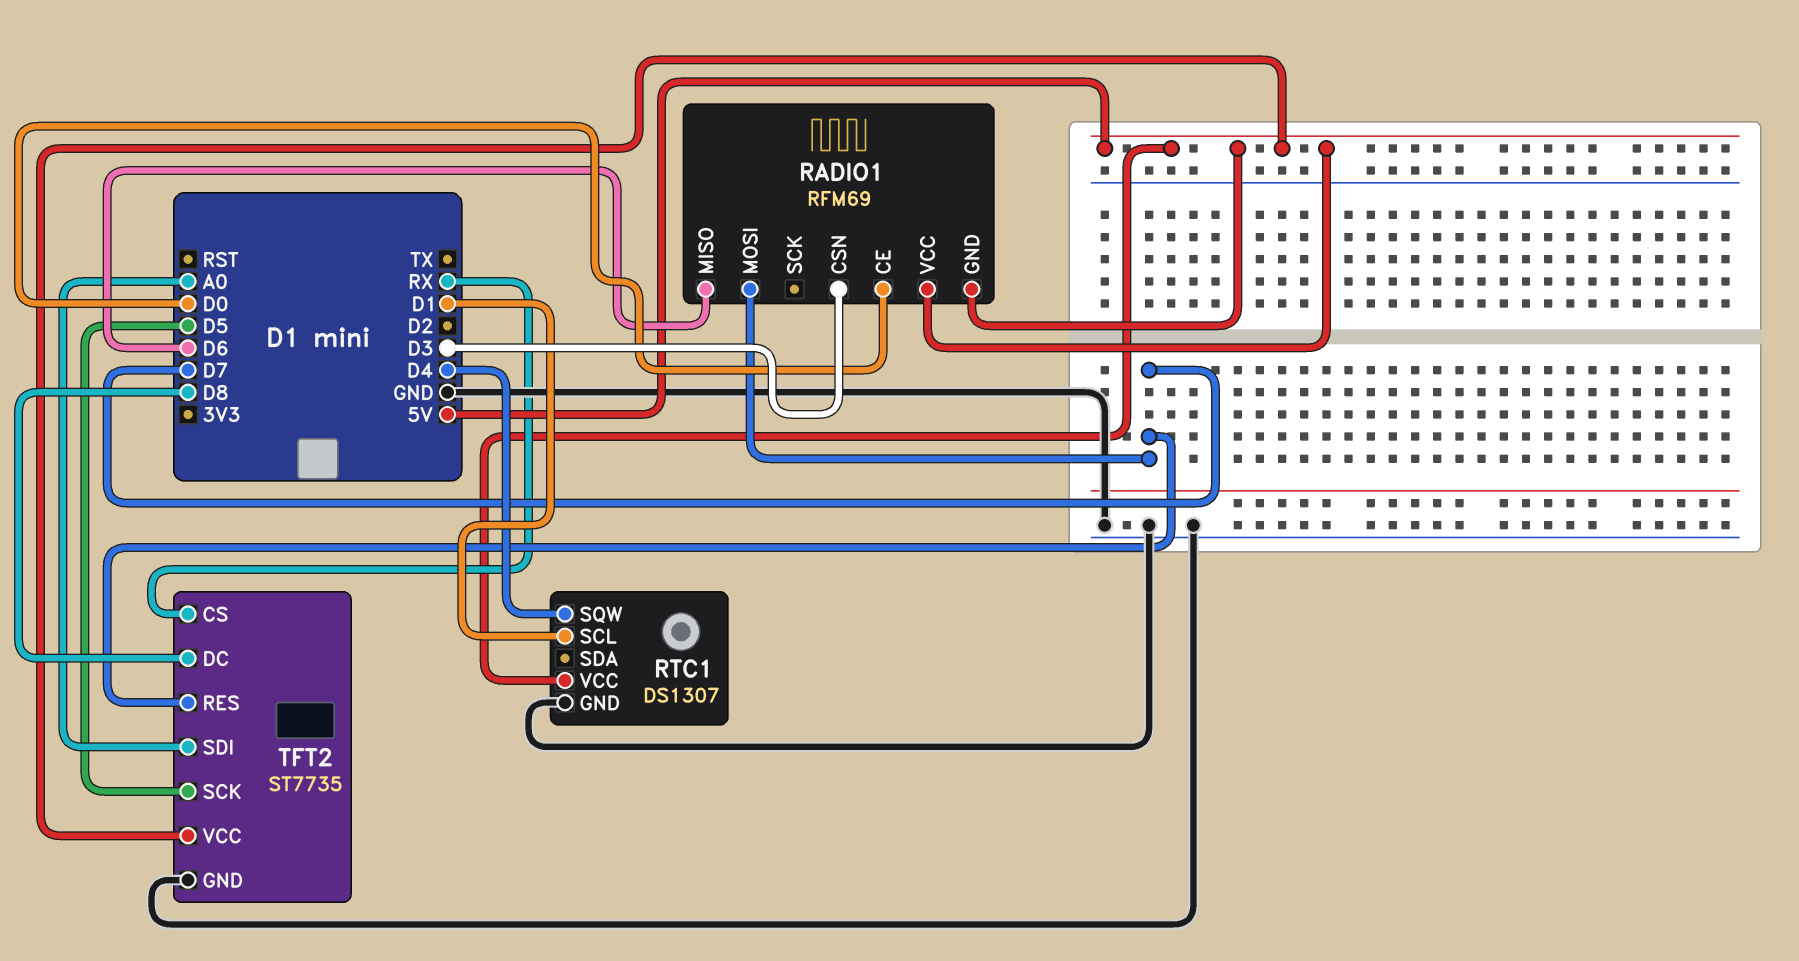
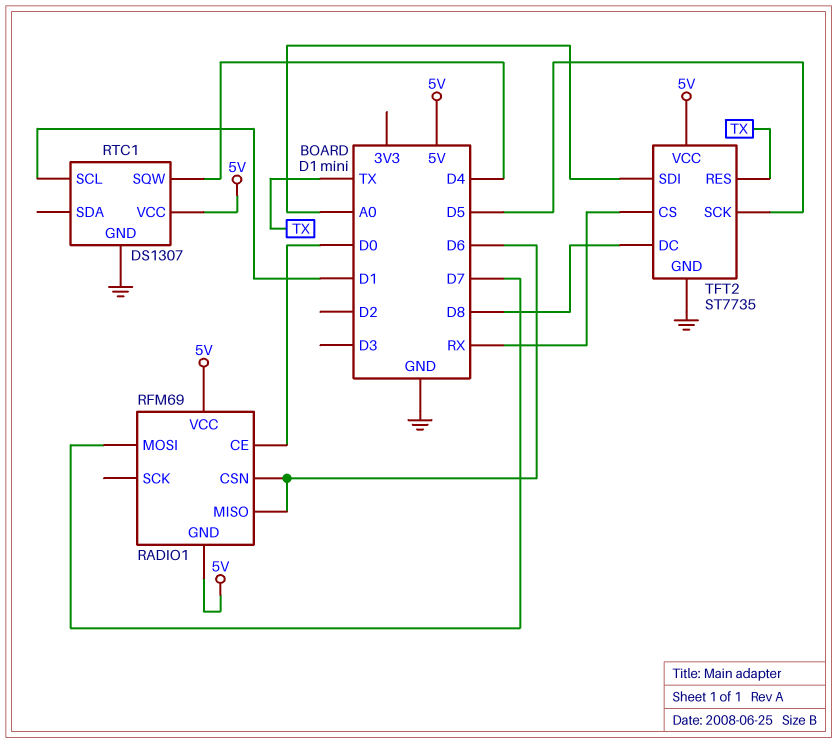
RADIO1 pin CSN: D3 -> D6
TFT2 pin RES: D7 -> TX

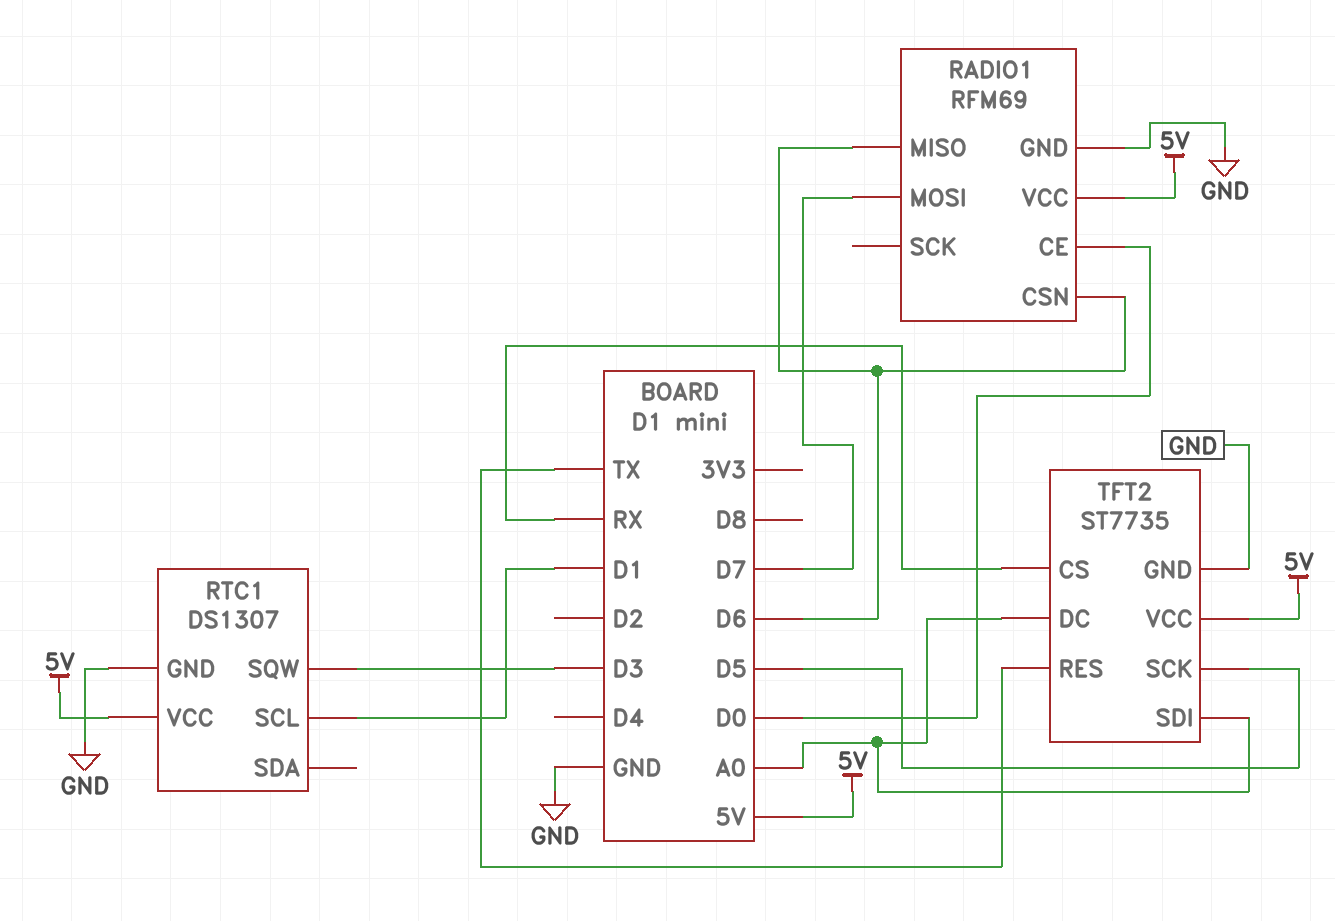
RADIO1 pin GND: 5V -> GND
RTC1 pin SQW: D4 -> D3
TFT2 pin DC: D8 -> A0

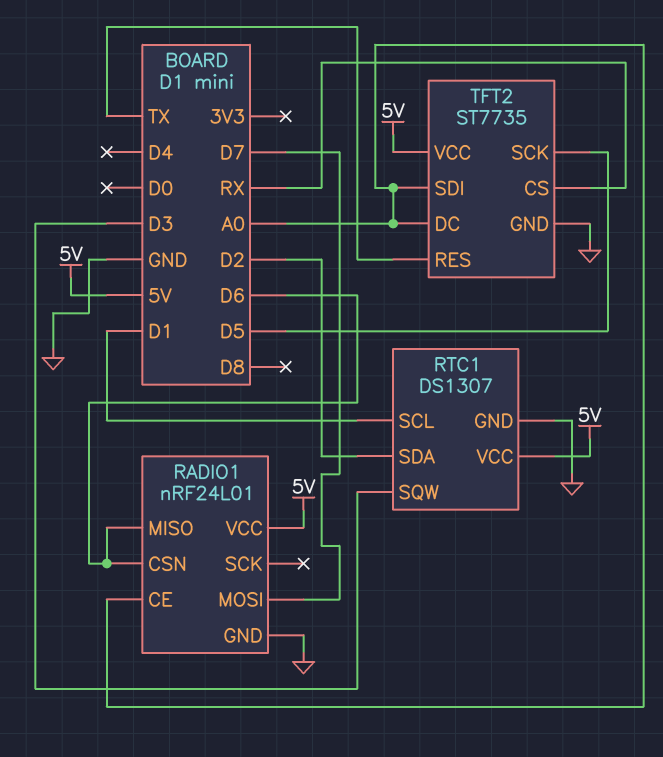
RADIO1: RFM69 -> nRF24L01
RADIO1 pin CE: D0 -> A0
RTC1 pin SDA: none -> D2

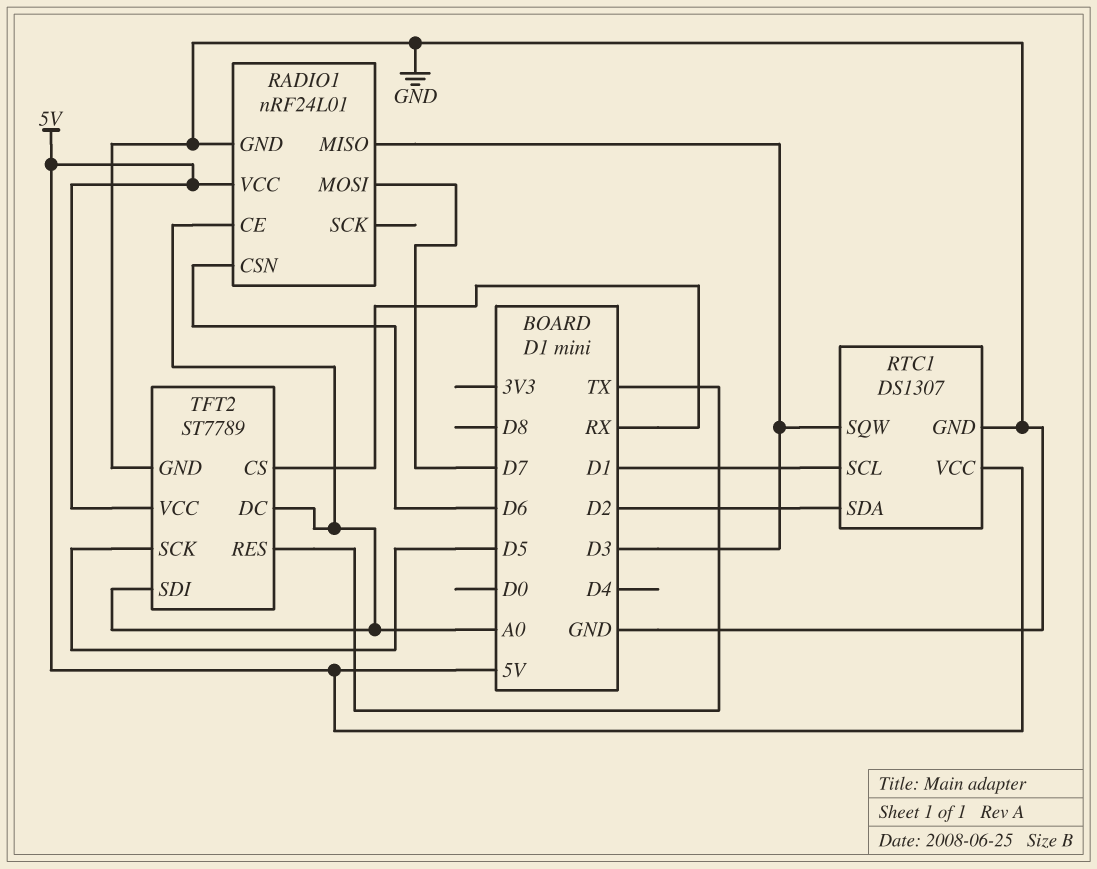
RADIO1 pin MISO: D6 -> D3
TFT2: ST7735 -> ST7789

